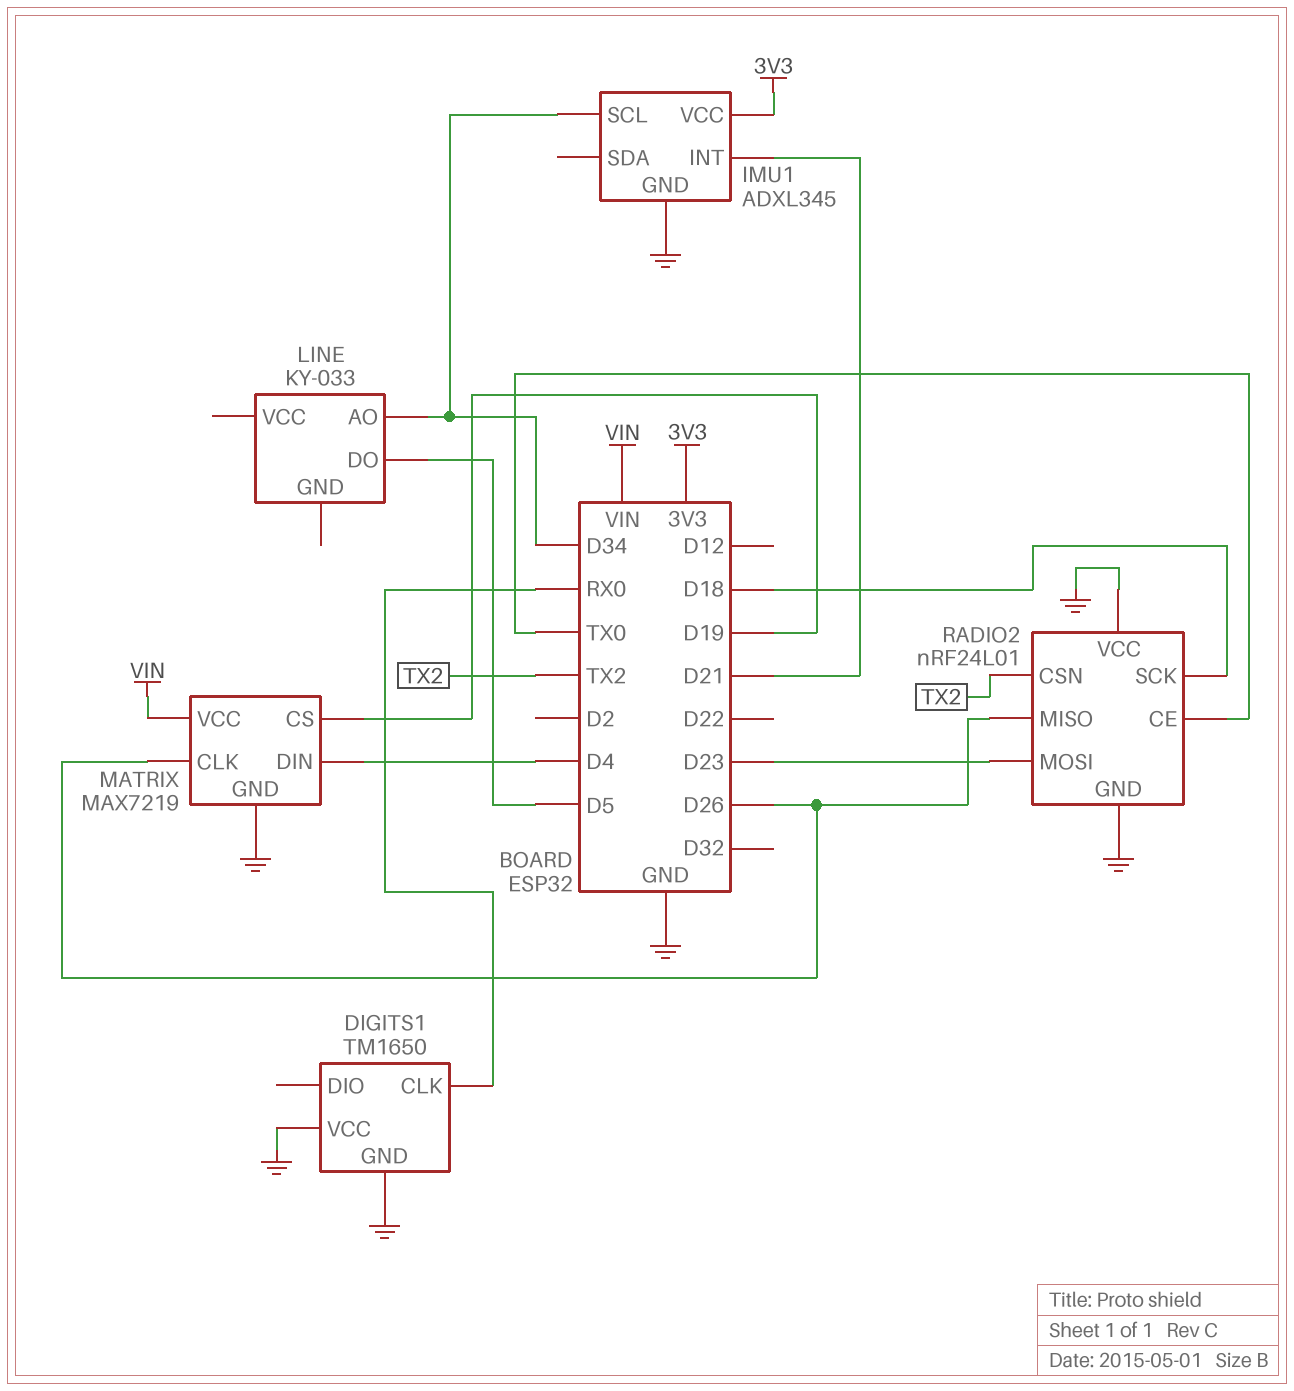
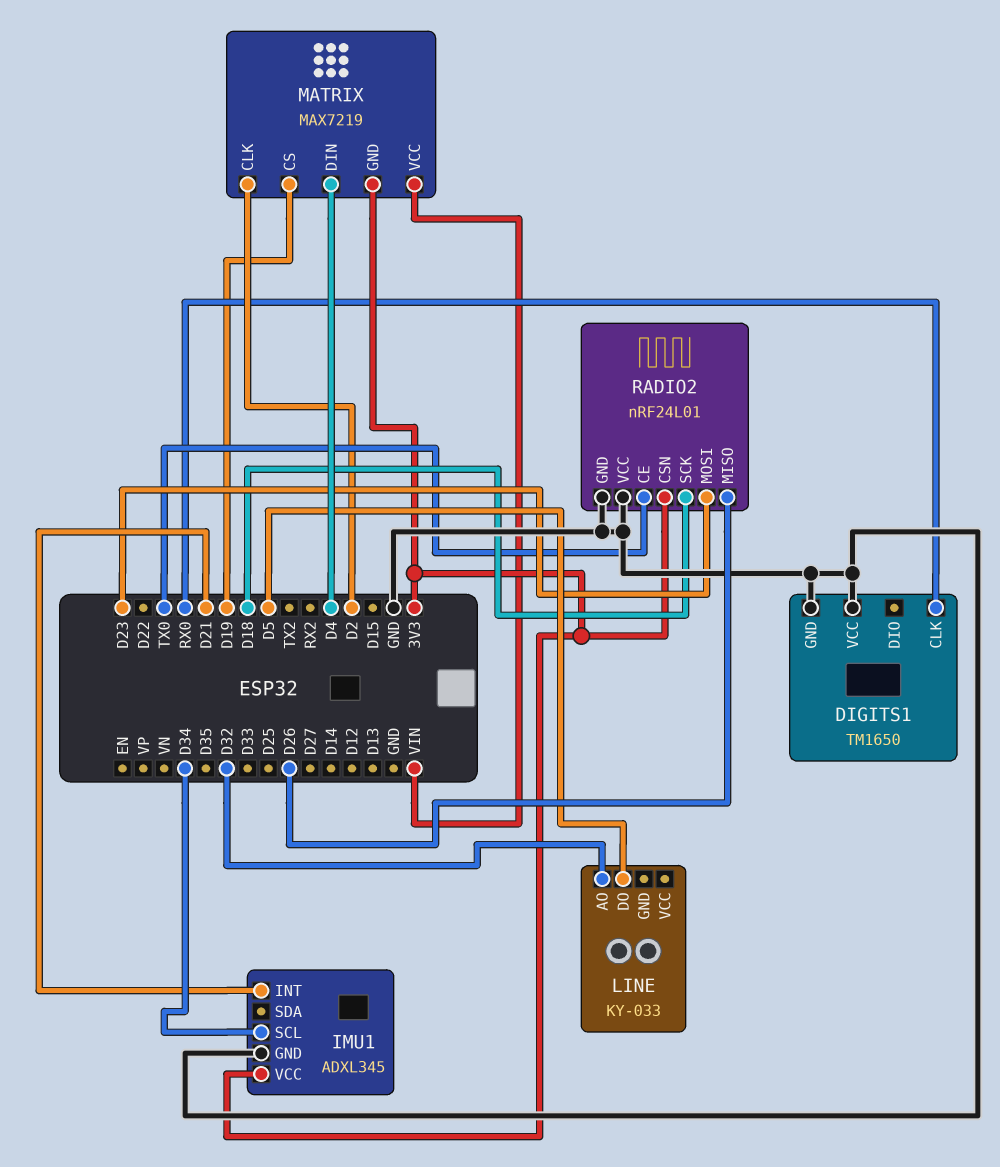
LINE pin AO: D34 -> D32
MATRIX pin CLK: D26 -> D2
MATRIX pin GND: GND -> 3V3
RADIO2 pin CSN: TX2 -> 3V3

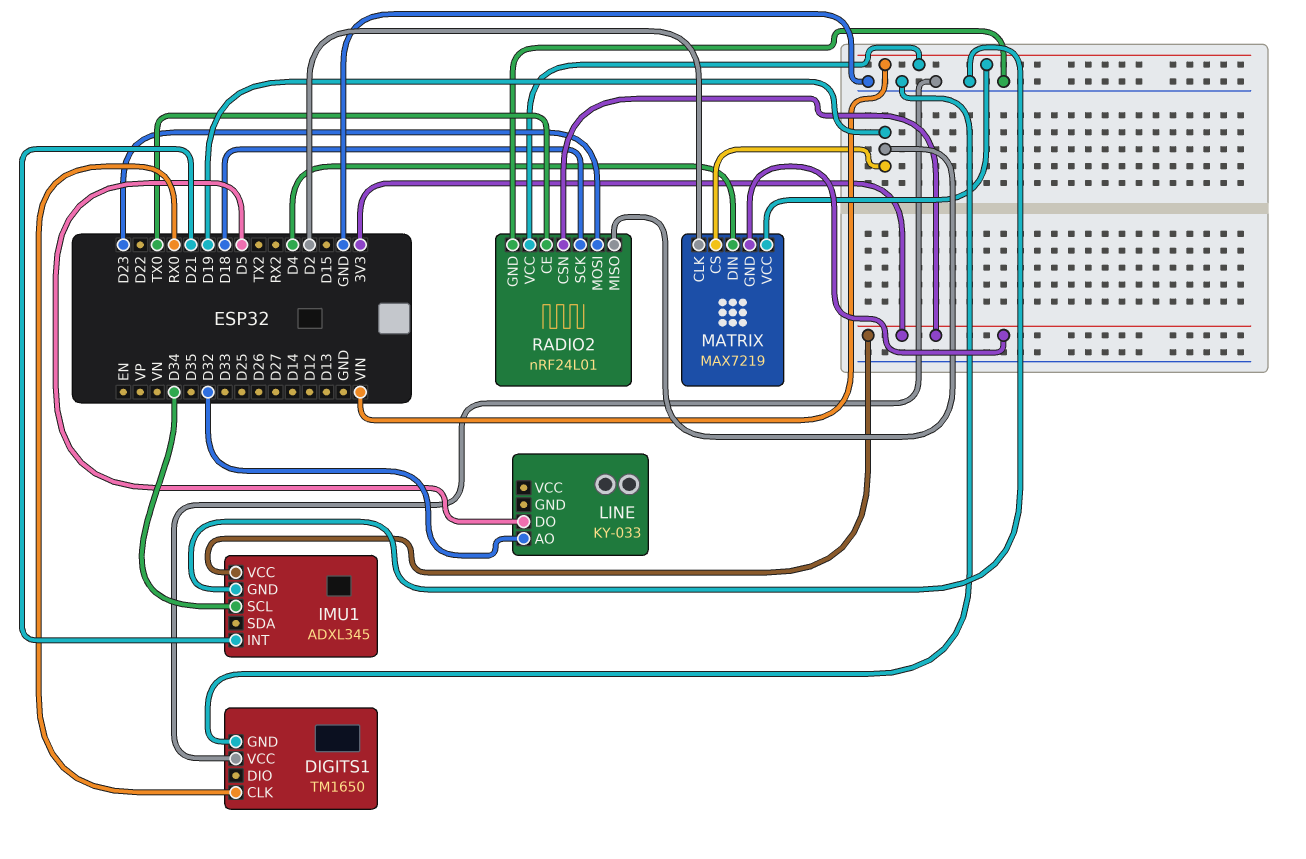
RADIO2 pin MISO: D26 -> D19
RADIO2 pin VCC: GND -> VIN

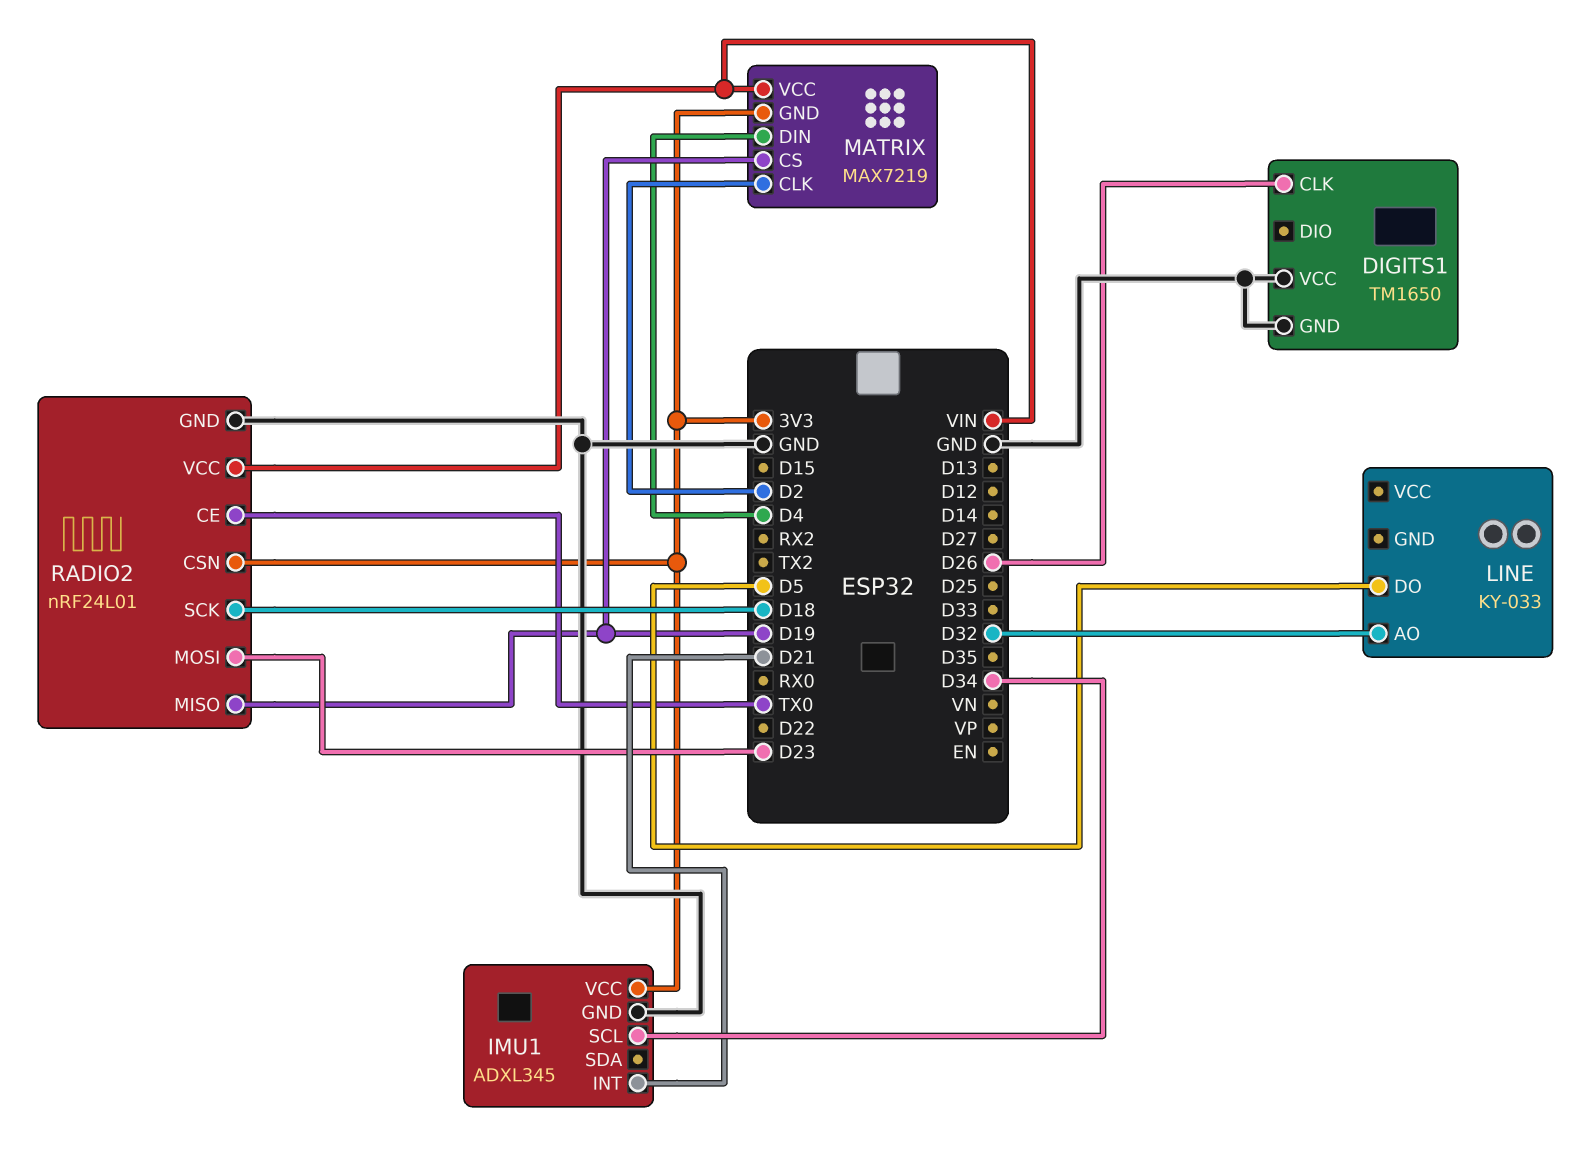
DIGITS1 pin CLK: RX0 -> D26

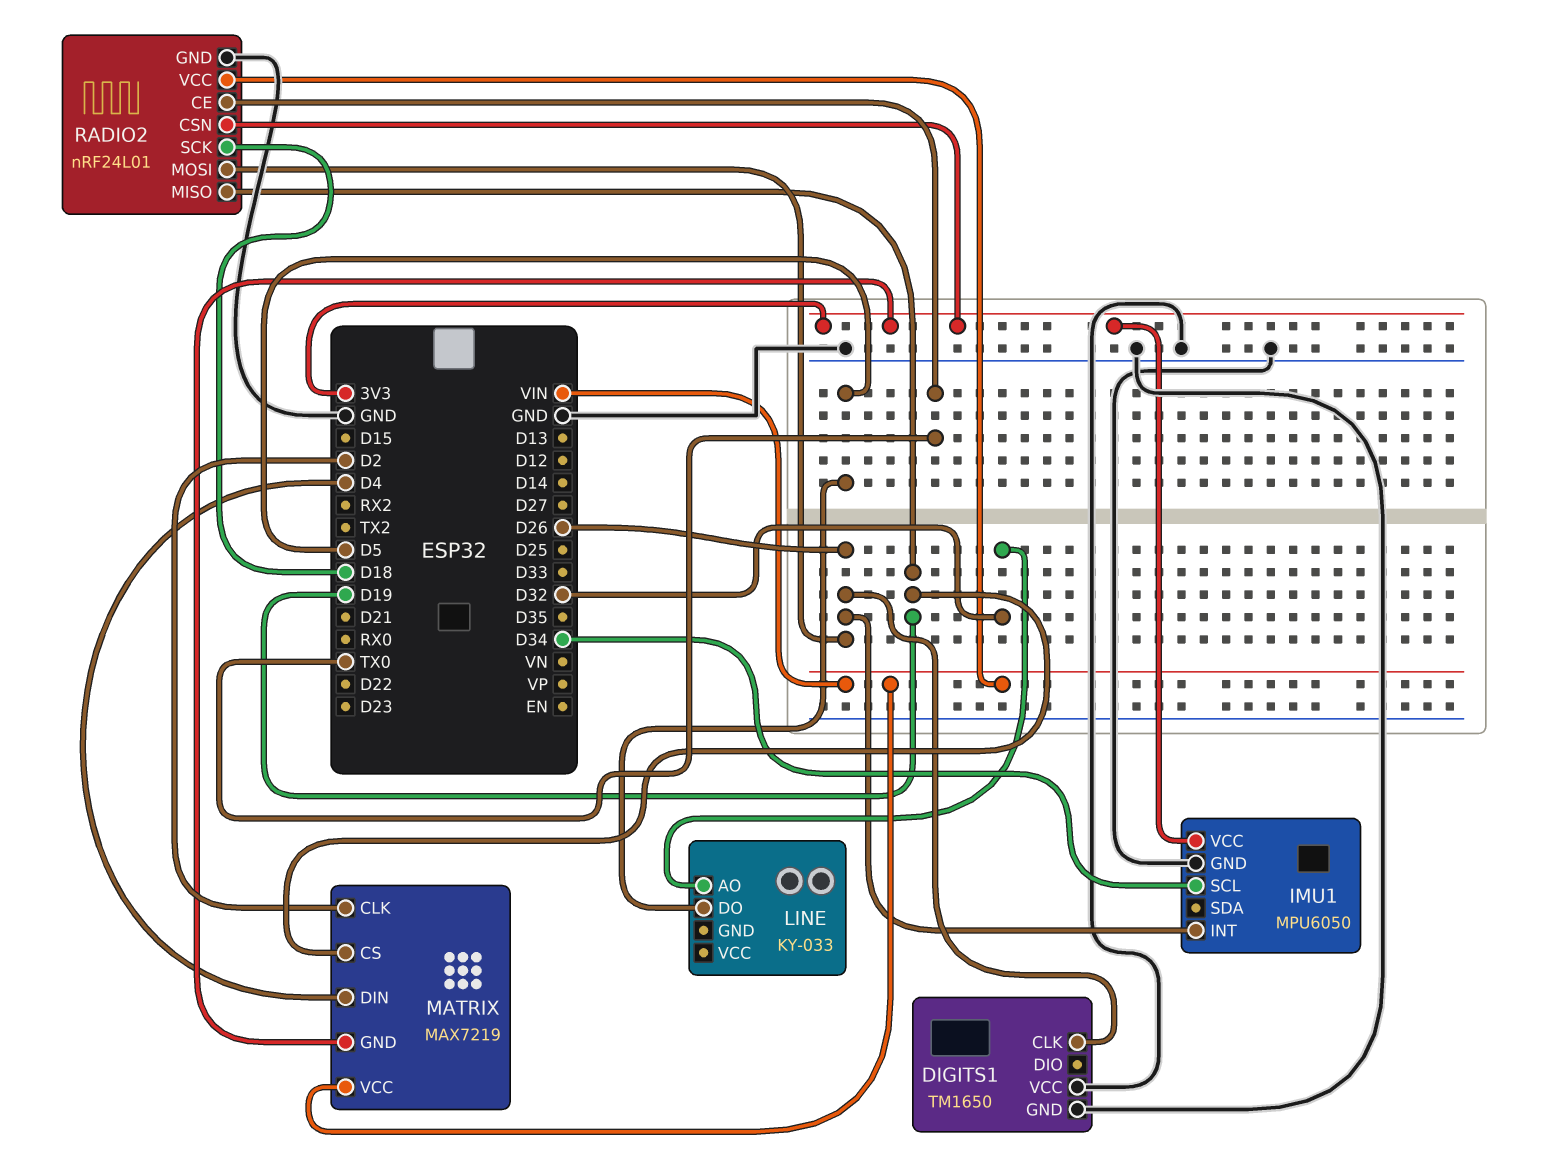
IMU1: ADXL345 -> MPU6050
IMU1 pin INT: D21 -> D26
RADIO2 pin MOSI: D23 -> D26

